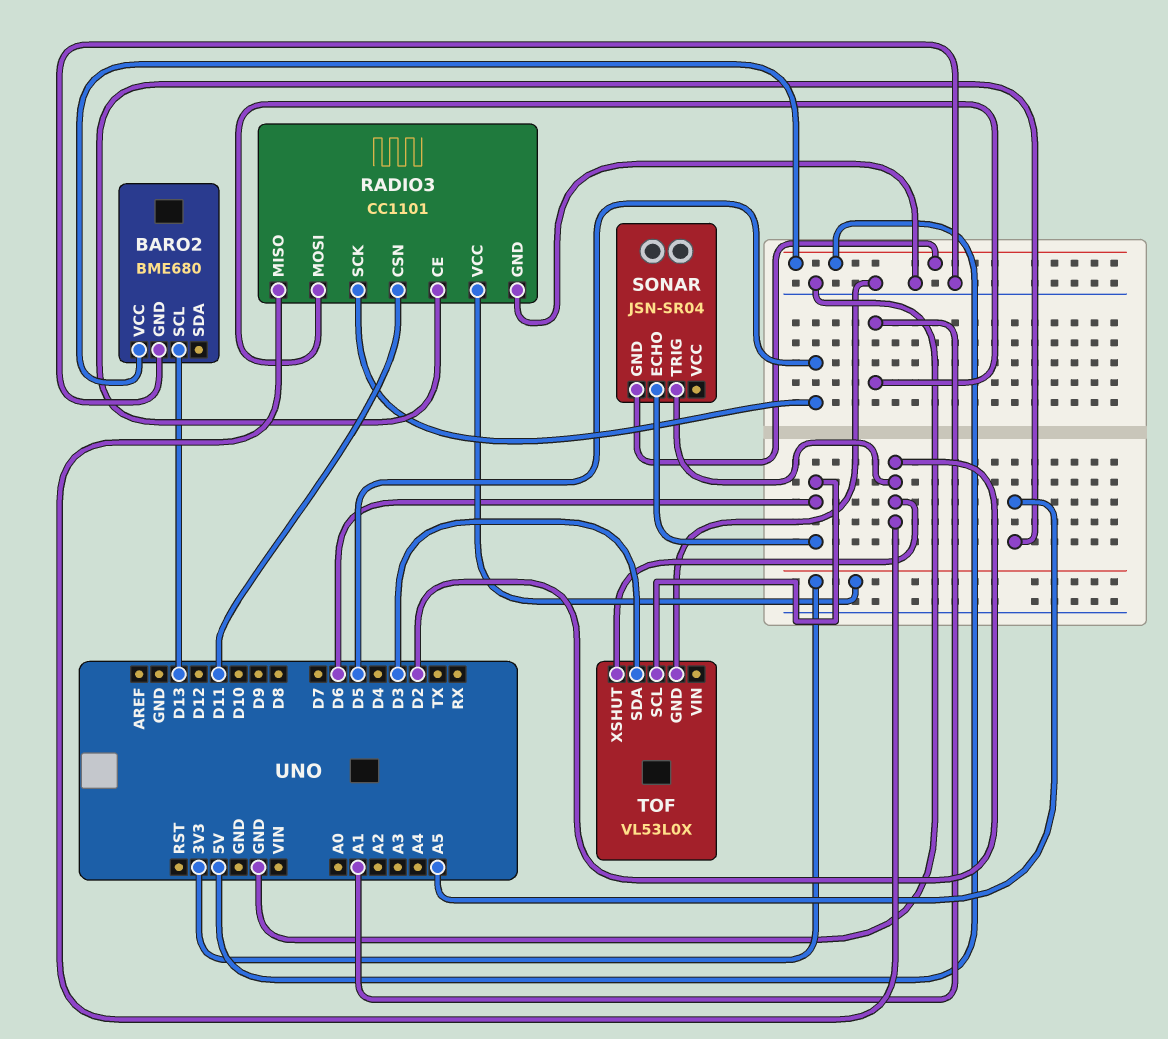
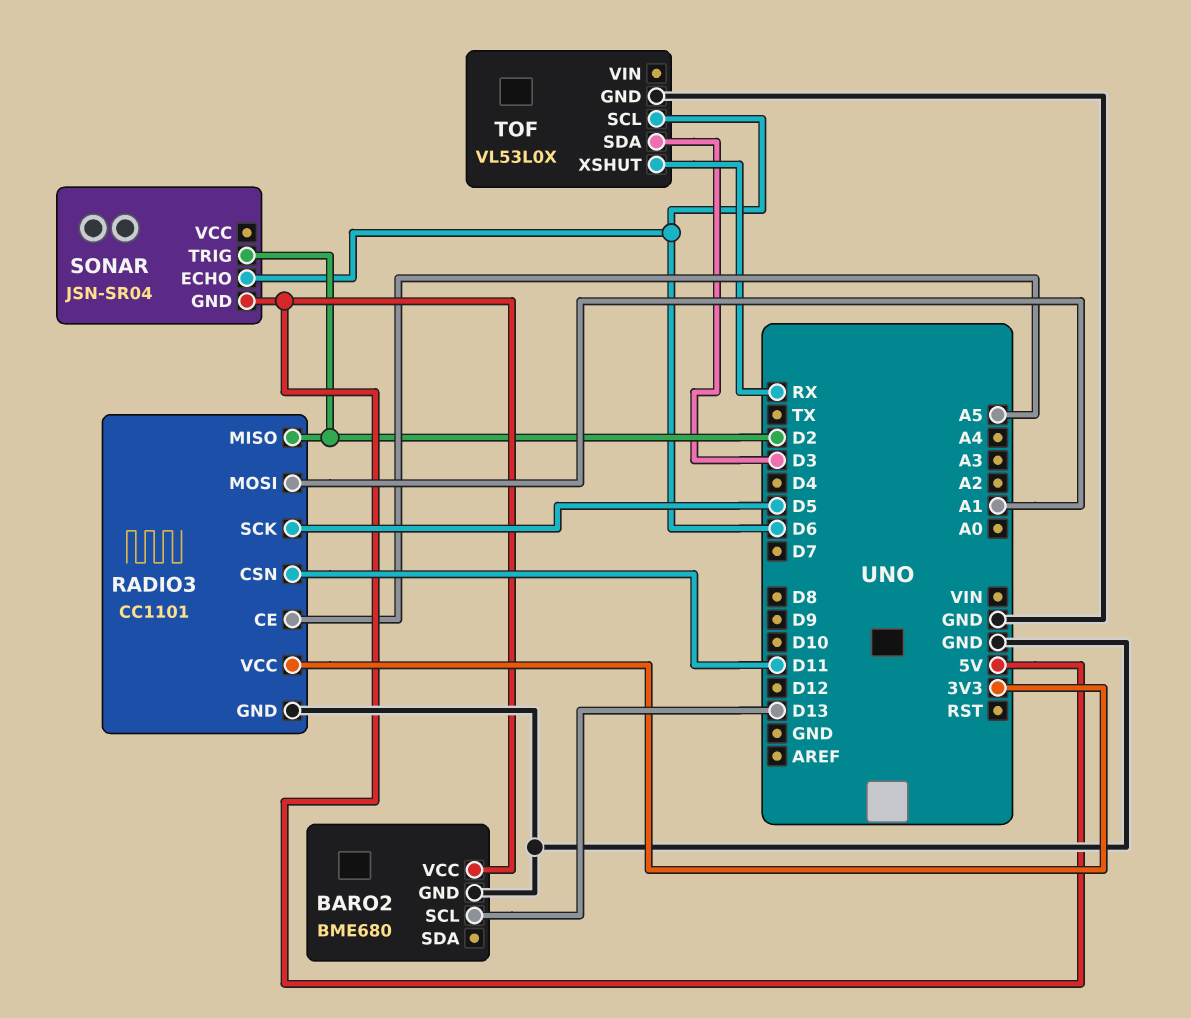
TOF pin XSHUT: D2 -> RX

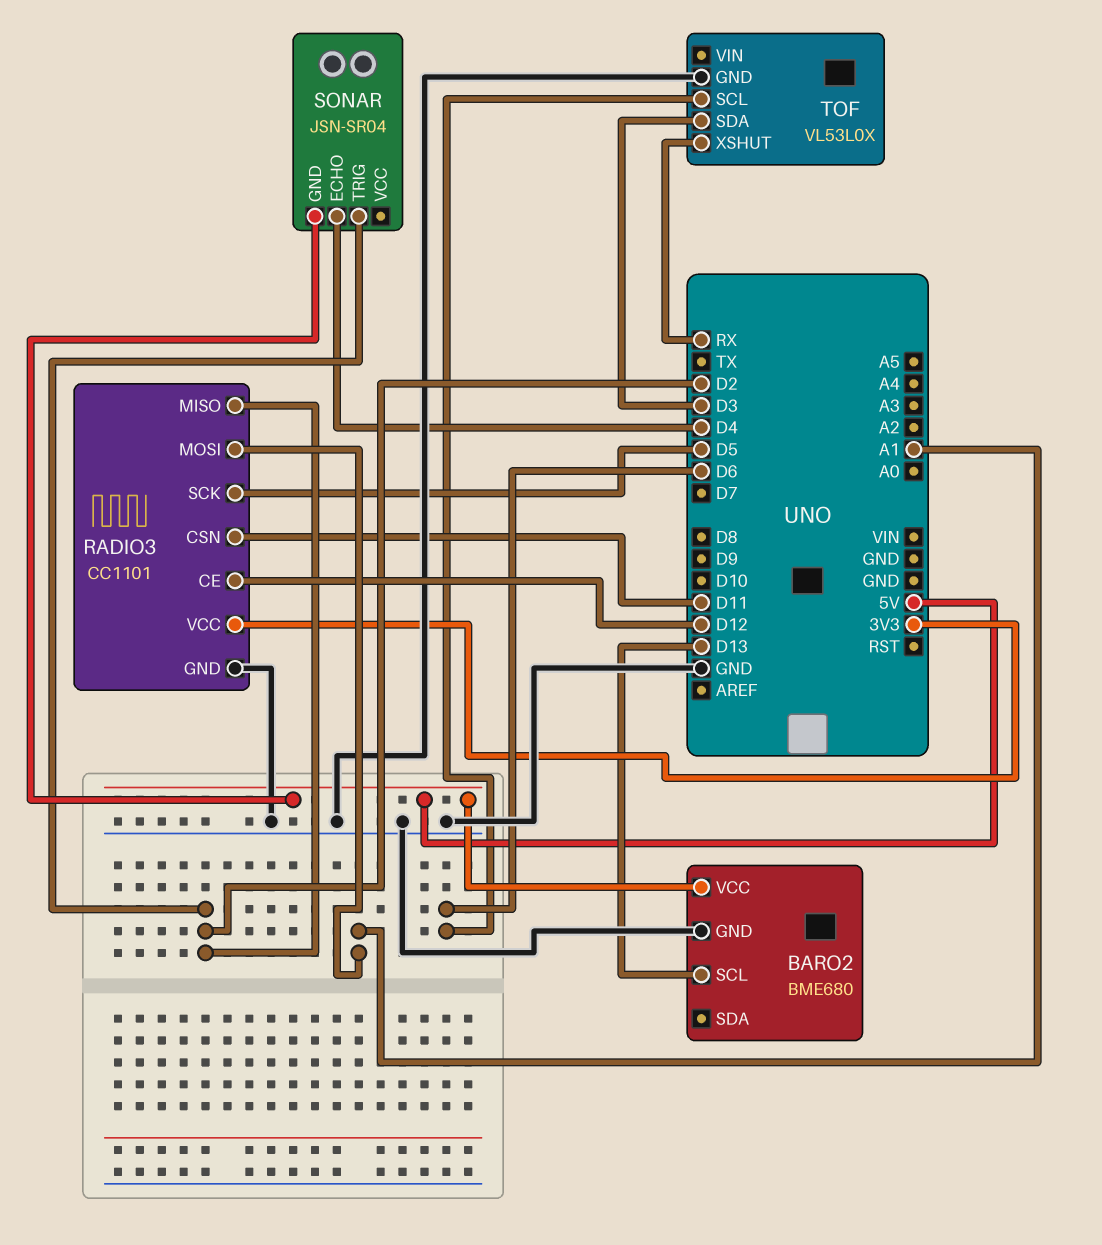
RADIO3 pin CE: A5 -> D12
SONAR pin ECHO: D6 -> D4

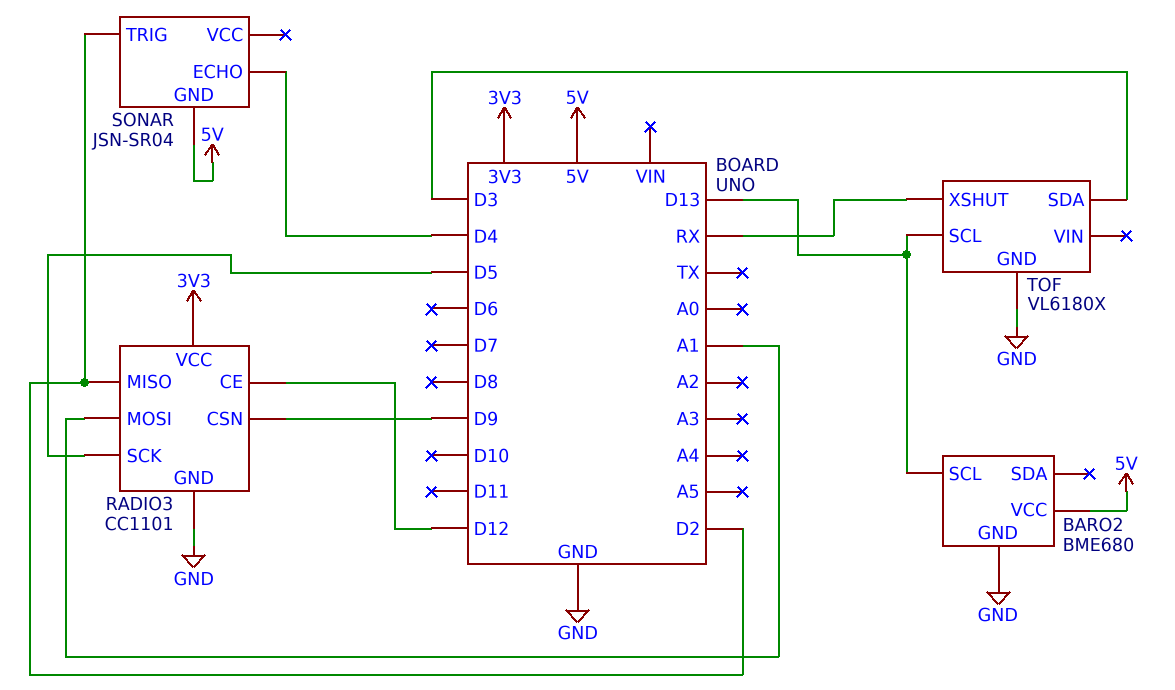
RADIO3 pin CSN: D11 -> D9
TOF: VL53L0X -> VL6180X
TOF pin SCL: D6 -> D13

